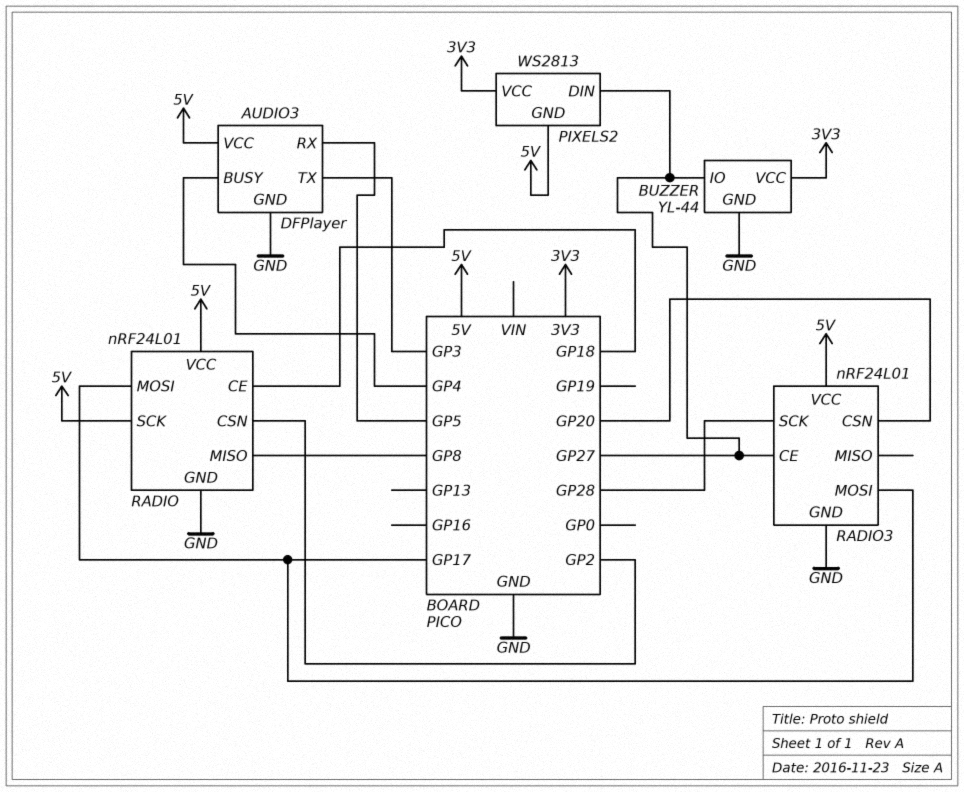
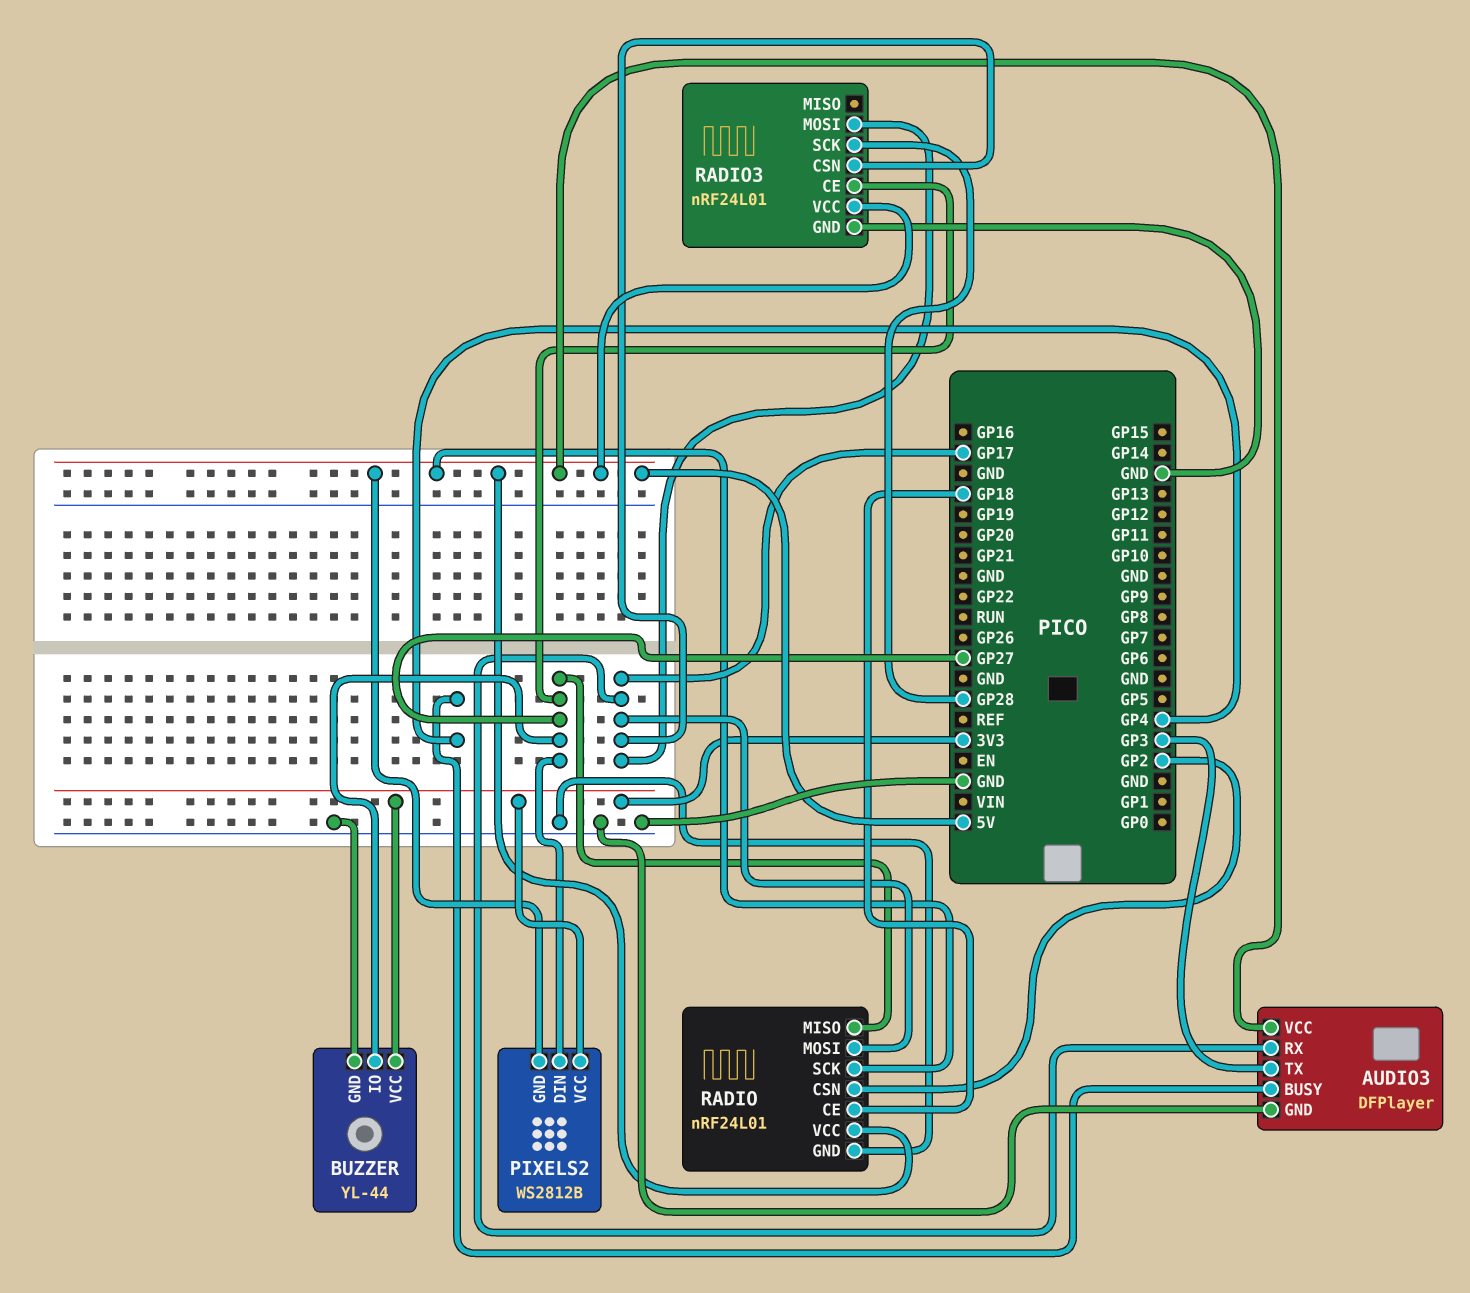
AUDIO3 pin RX: GP5 -> GP17
PIXELS2: WS2813 -> WS2812B
RADIO pin MISO: GP8 -> GP27
RADIO3 pin CSN: GP20 -> GP17

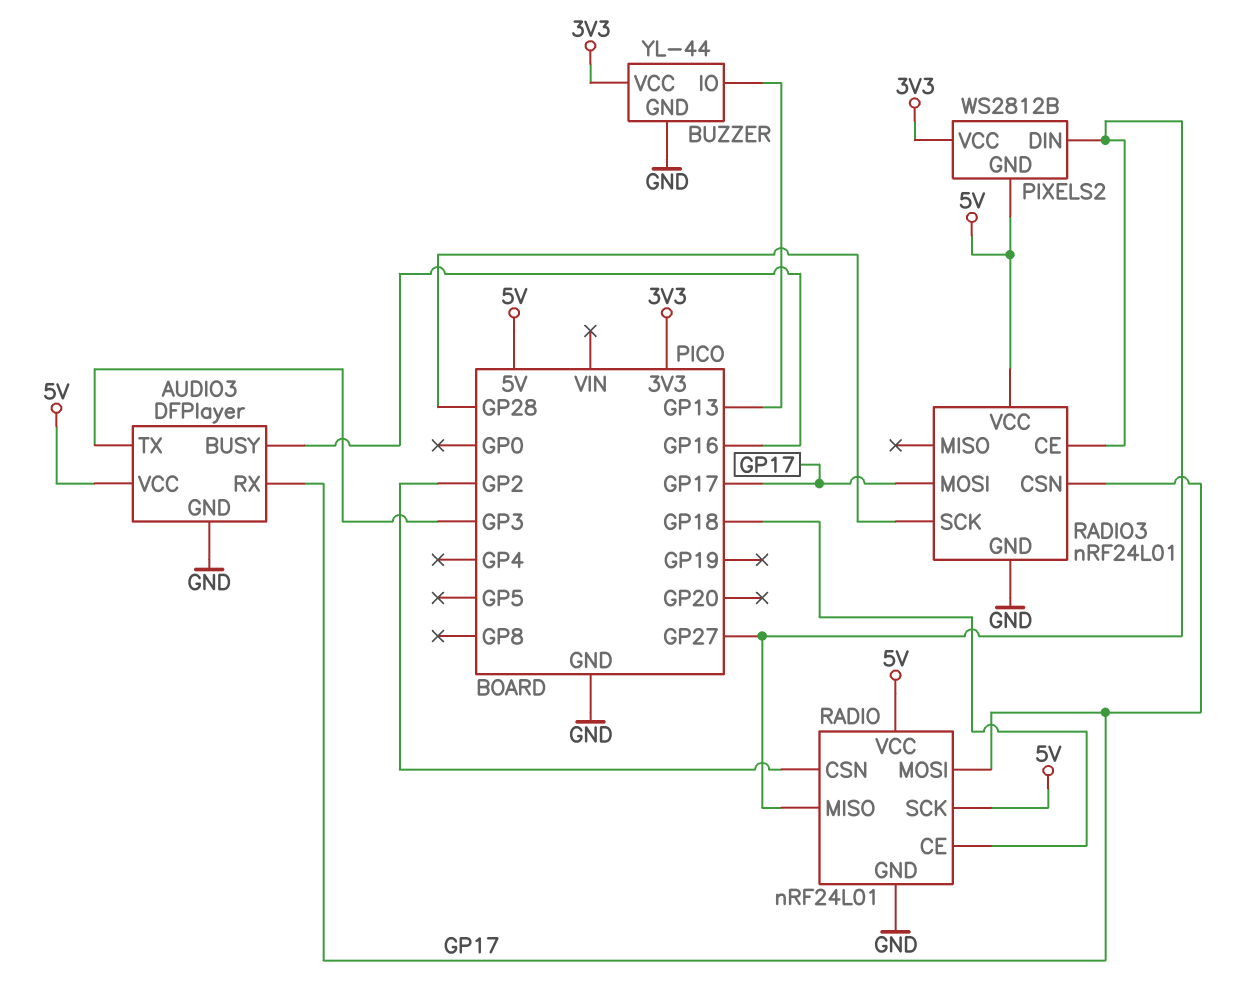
AUDIO3 pin BUSY: GP4 -> GP16
BUZZER pin IO: GP27 -> GP13

